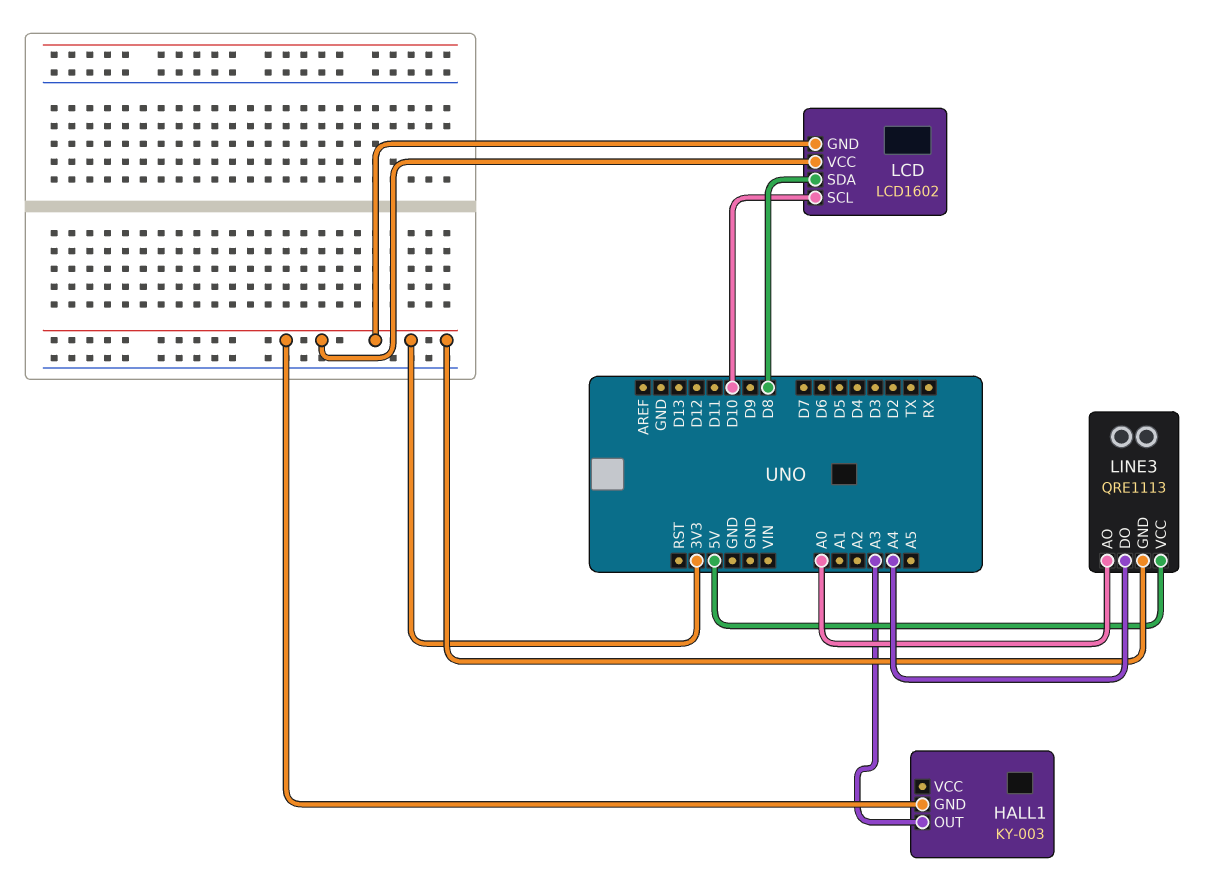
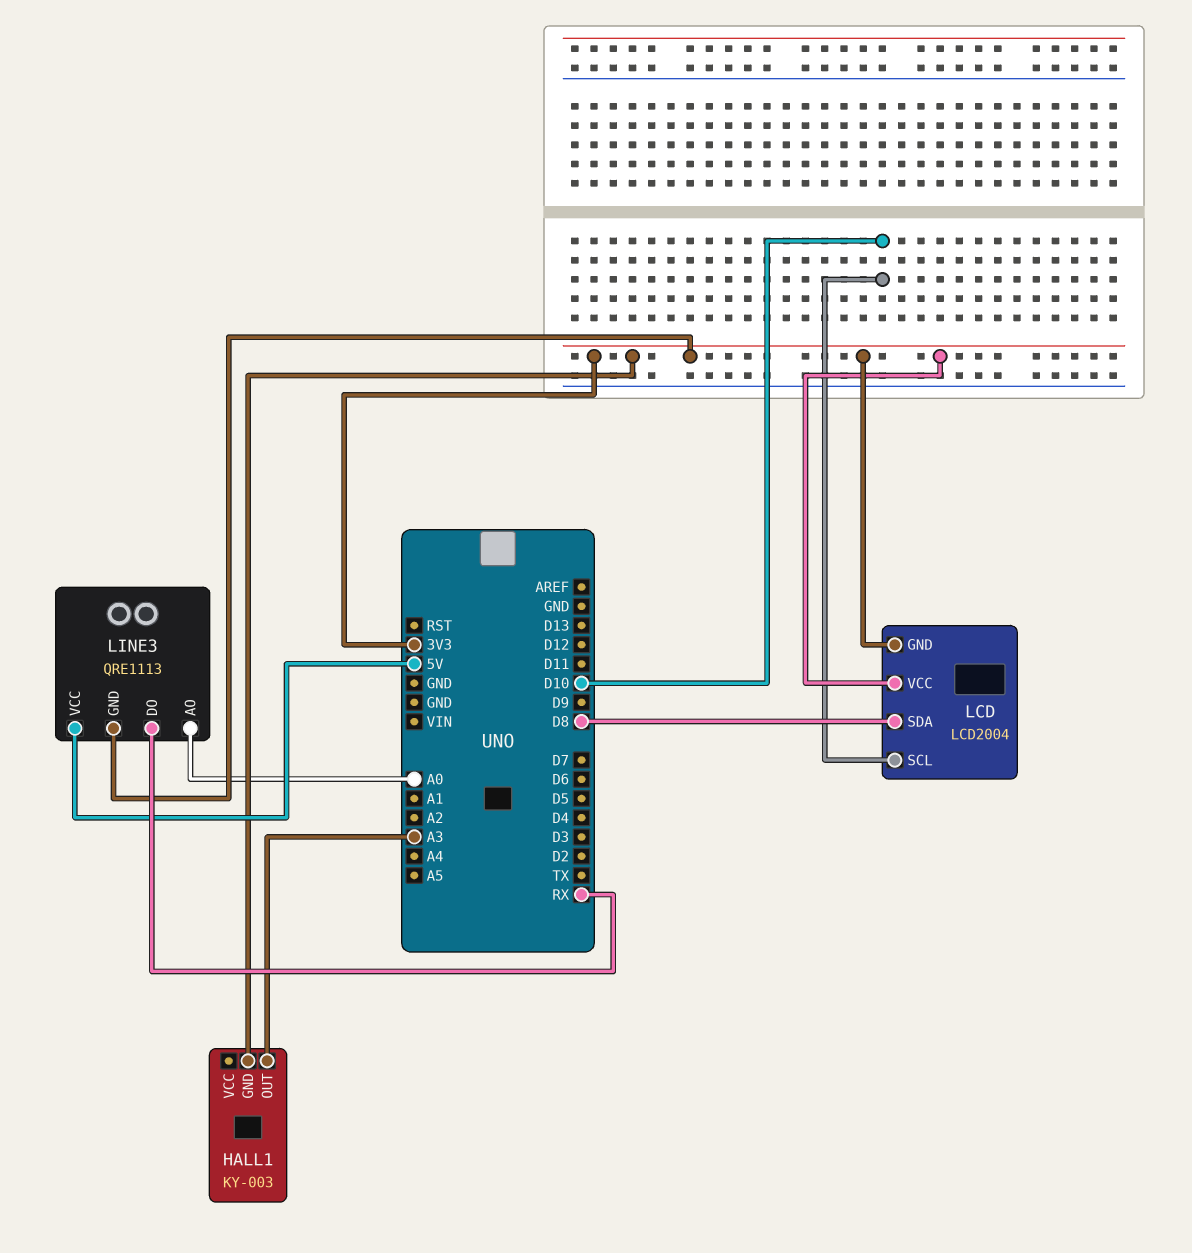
LCD: LCD1602 -> LCD2004
LINE3 pin DO: A4 -> RX

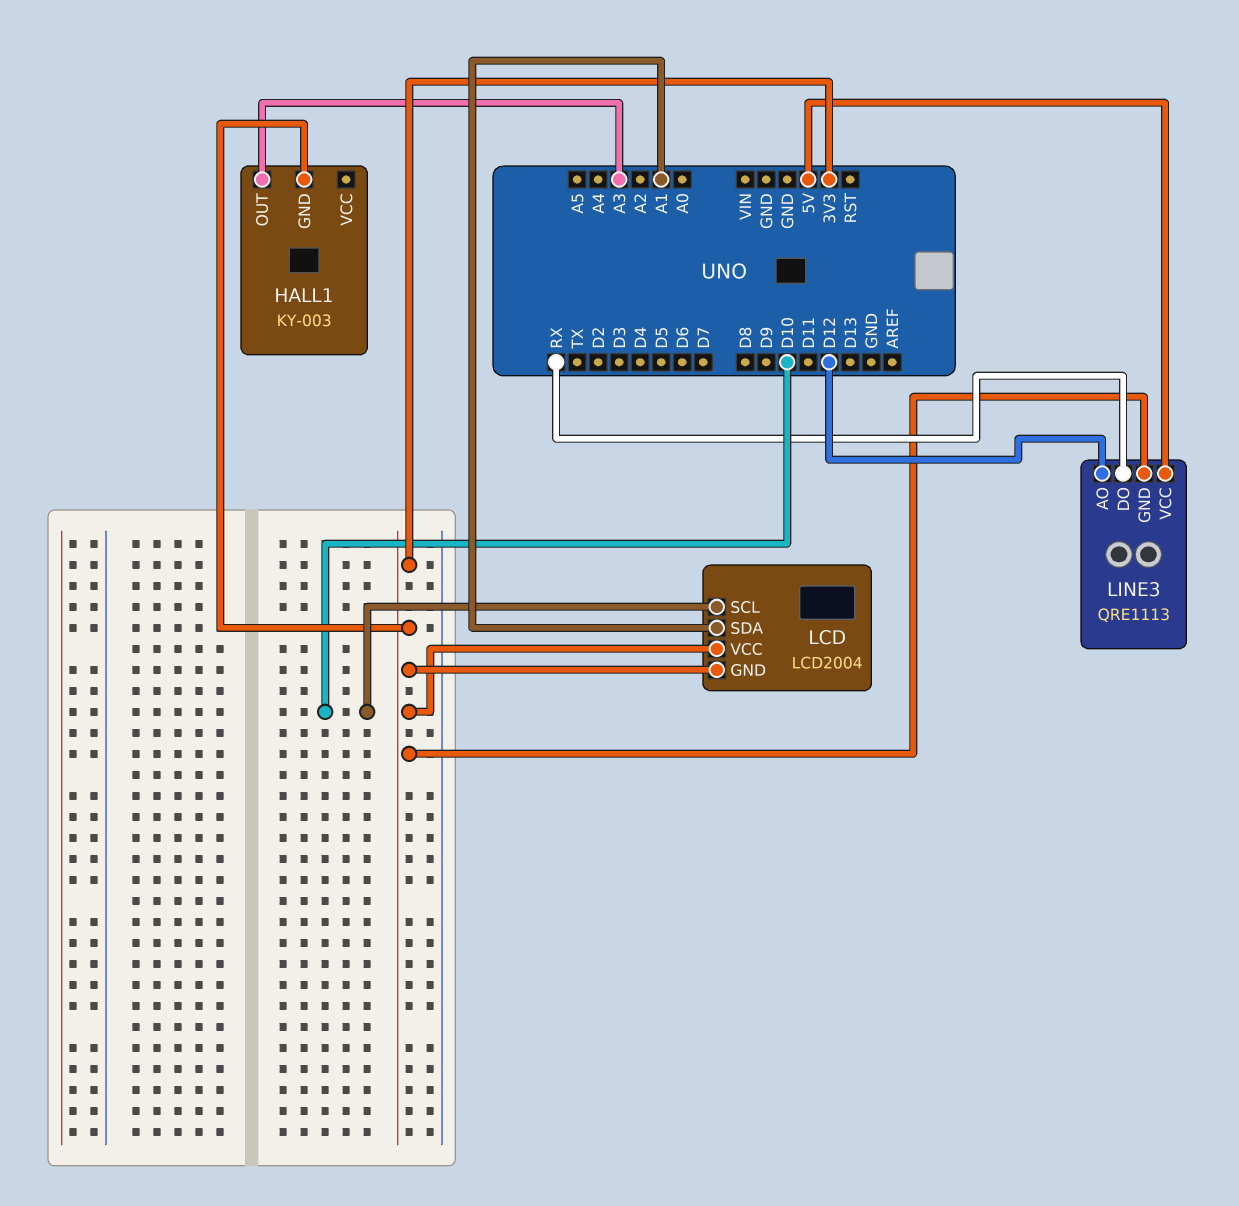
LCD pin SDA: D8 -> A1
LINE3 pin AO: A0 -> D12

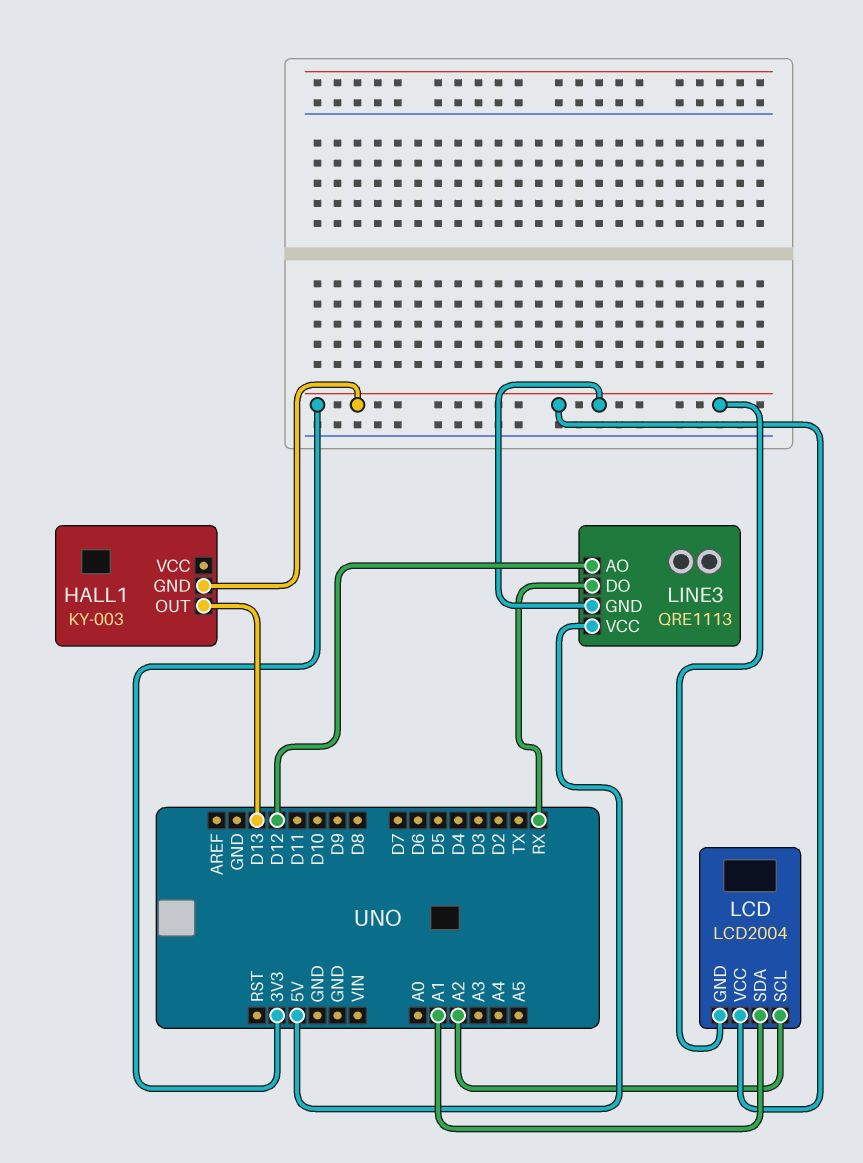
HALL1 pin OUT: A3 -> D13
LCD pin SCL: D10 -> A2

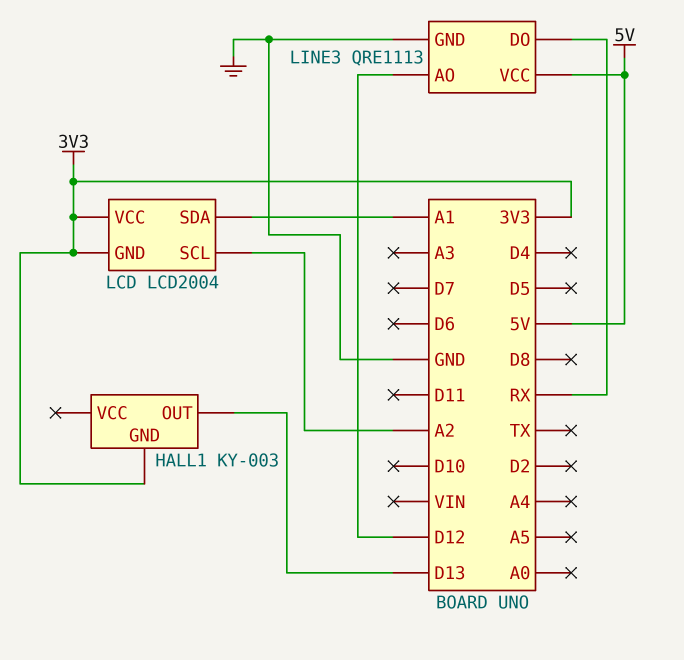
LINE3 pin GND: 3V3 -> GND

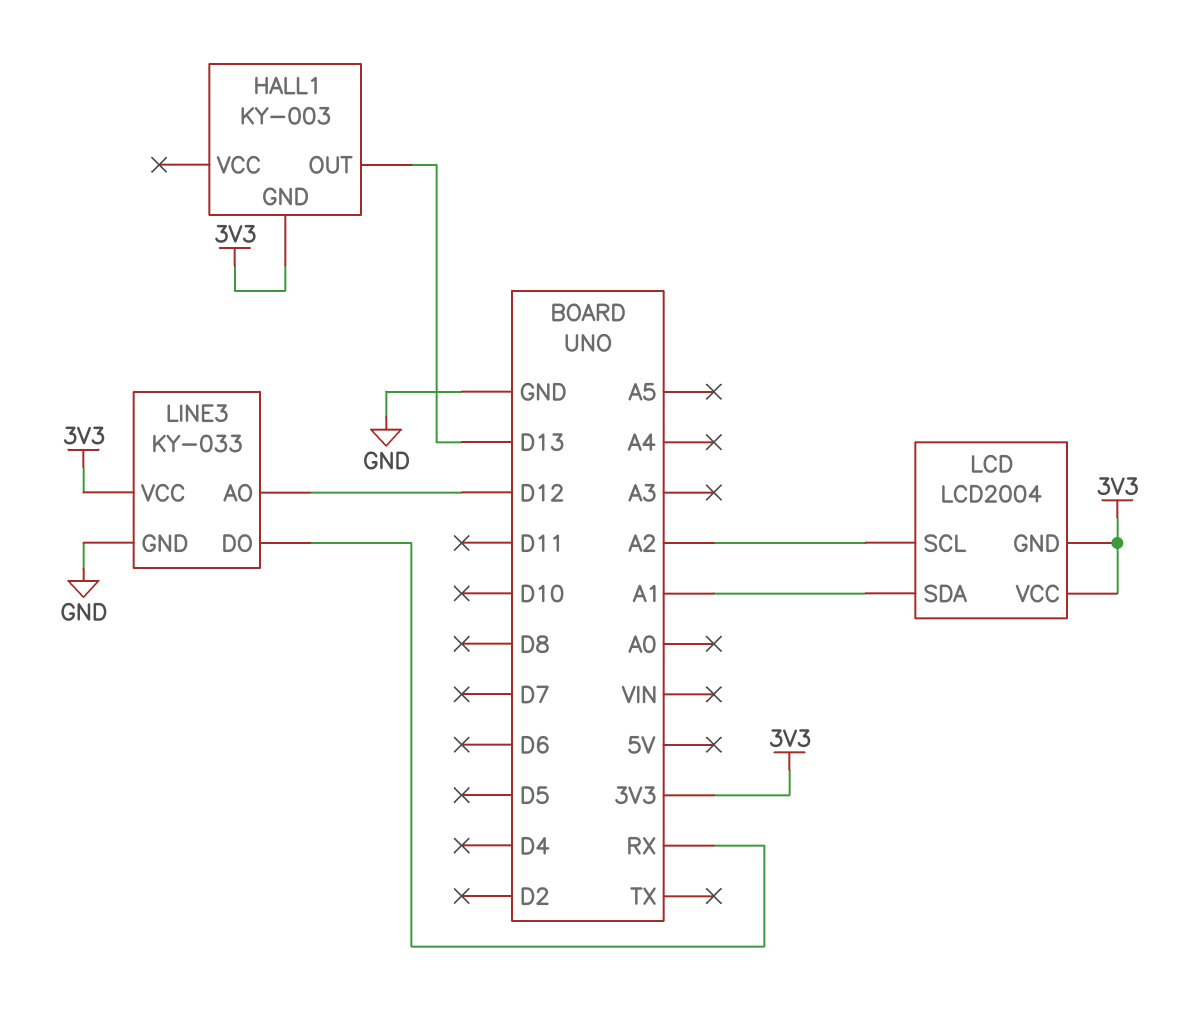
LINE3: QRE1113 -> KY-033
LINE3 pin VCC: 5V -> 3V3

